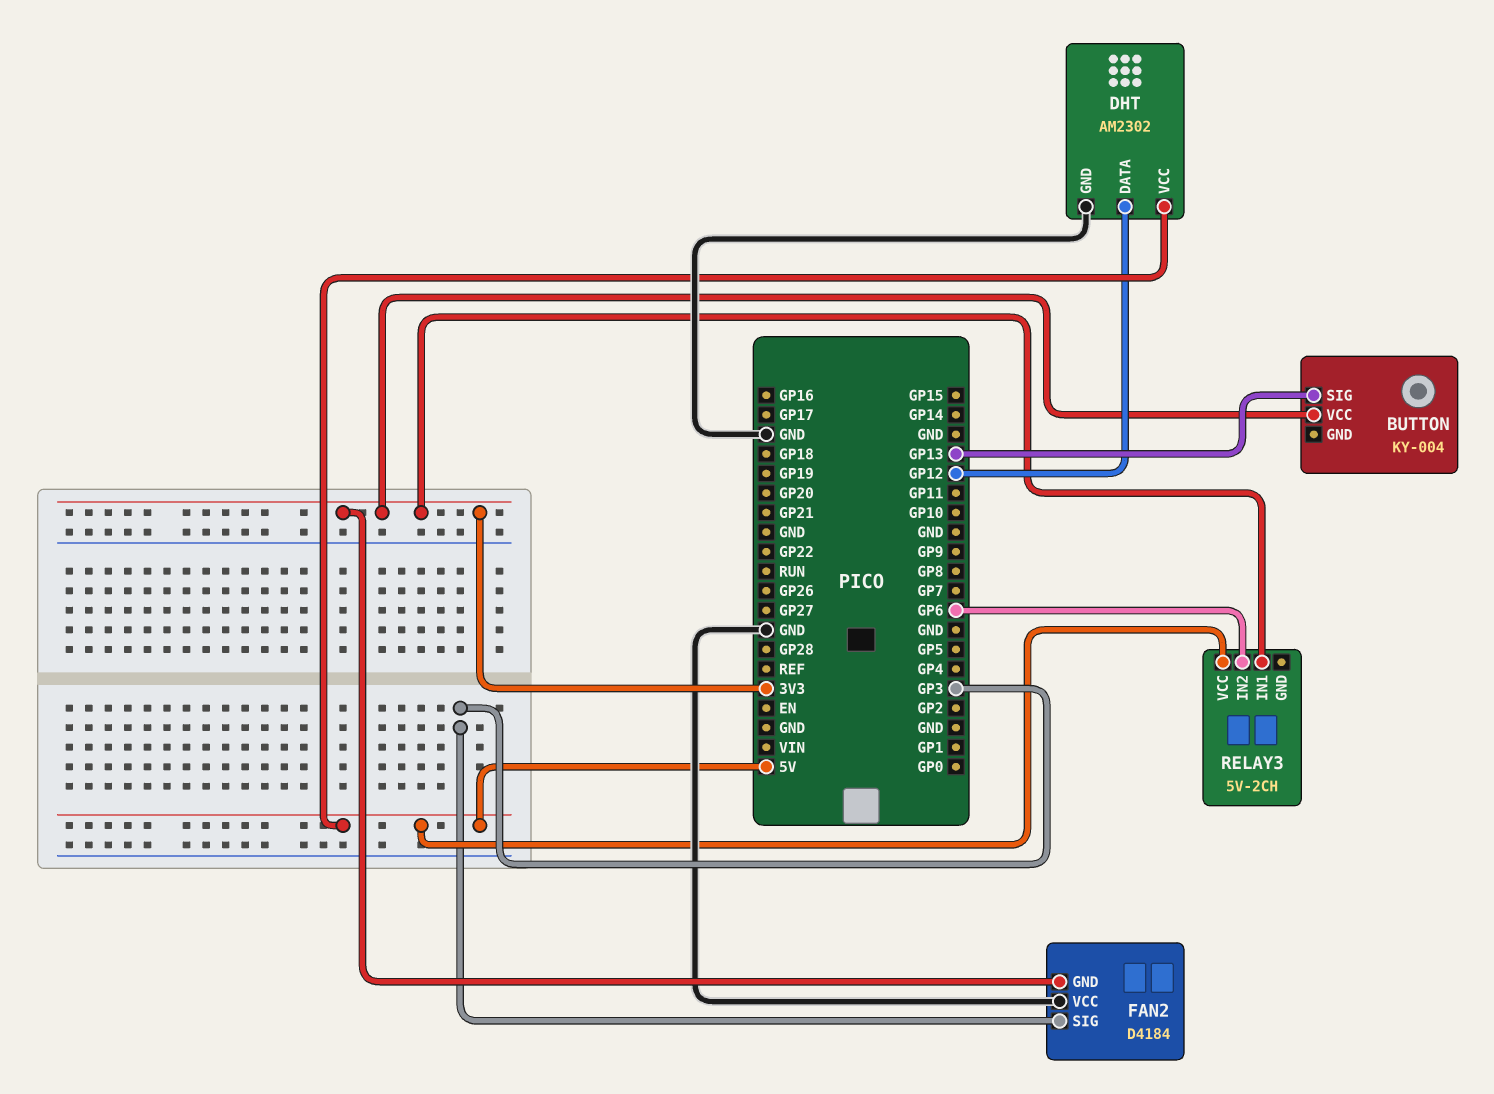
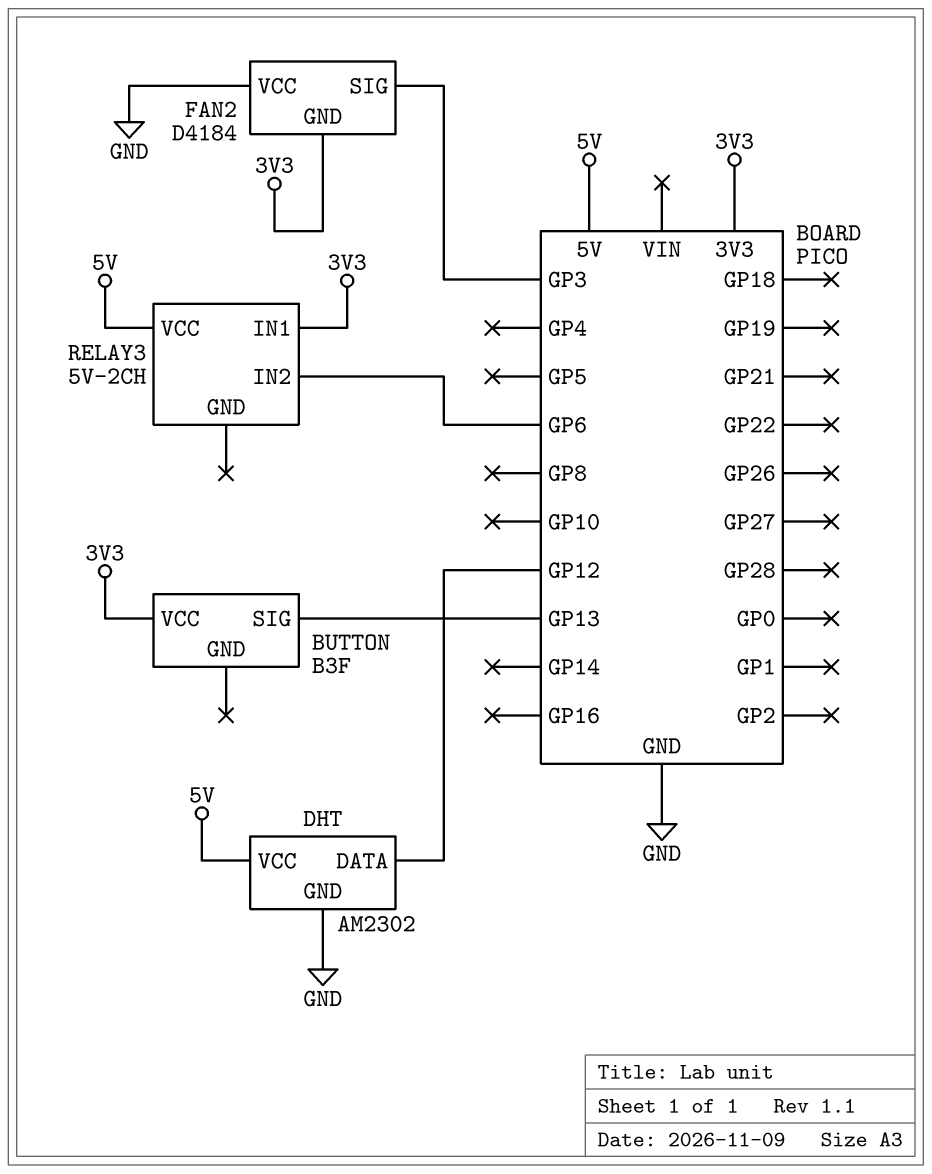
BUTTON: KY-004 -> B3F

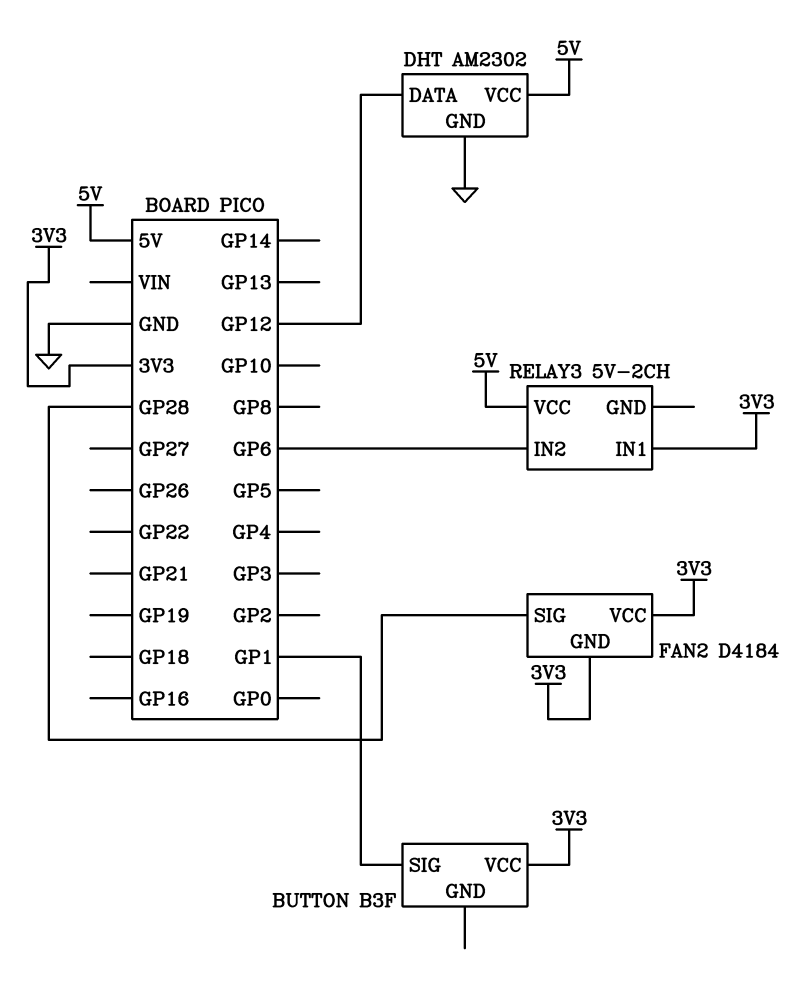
BUTTON pin SIG: GP13 -> GP1
FAN2 pin SIG: GP3 -> GP28
FAN2 pin VCC: GND -> 3V3

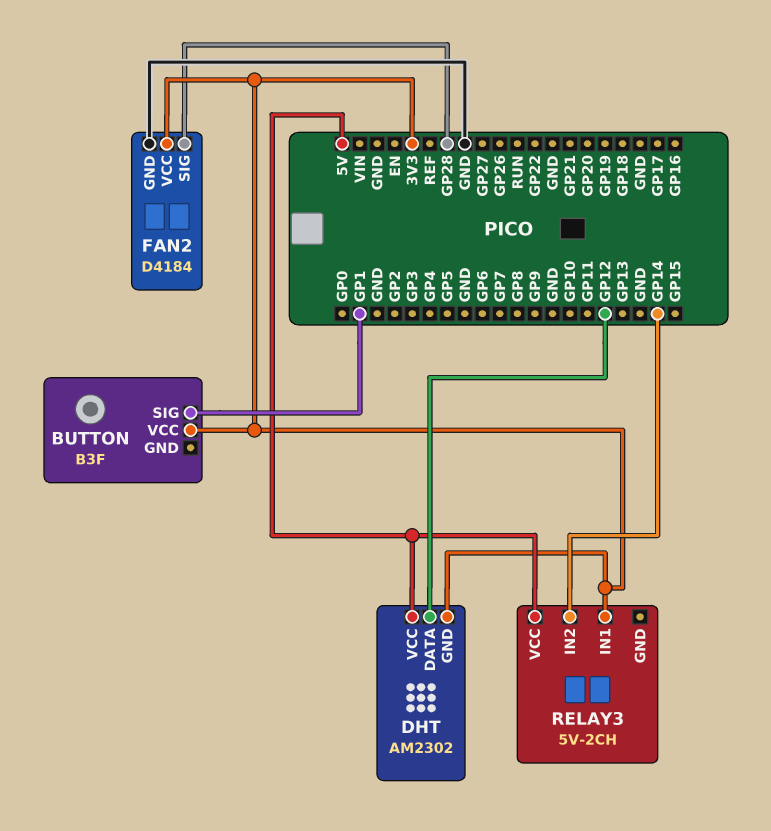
DHT pin GND: GND -> 3V3
FAN2 pin GND: 3V3 -> GND
RELAY3 pin IN2: GP6 -> GP14

